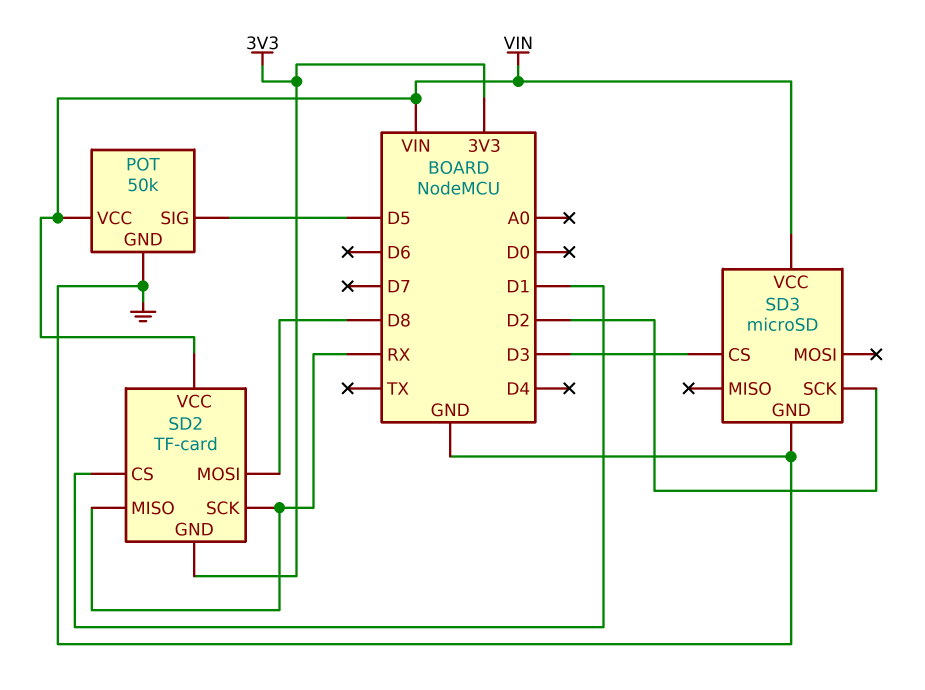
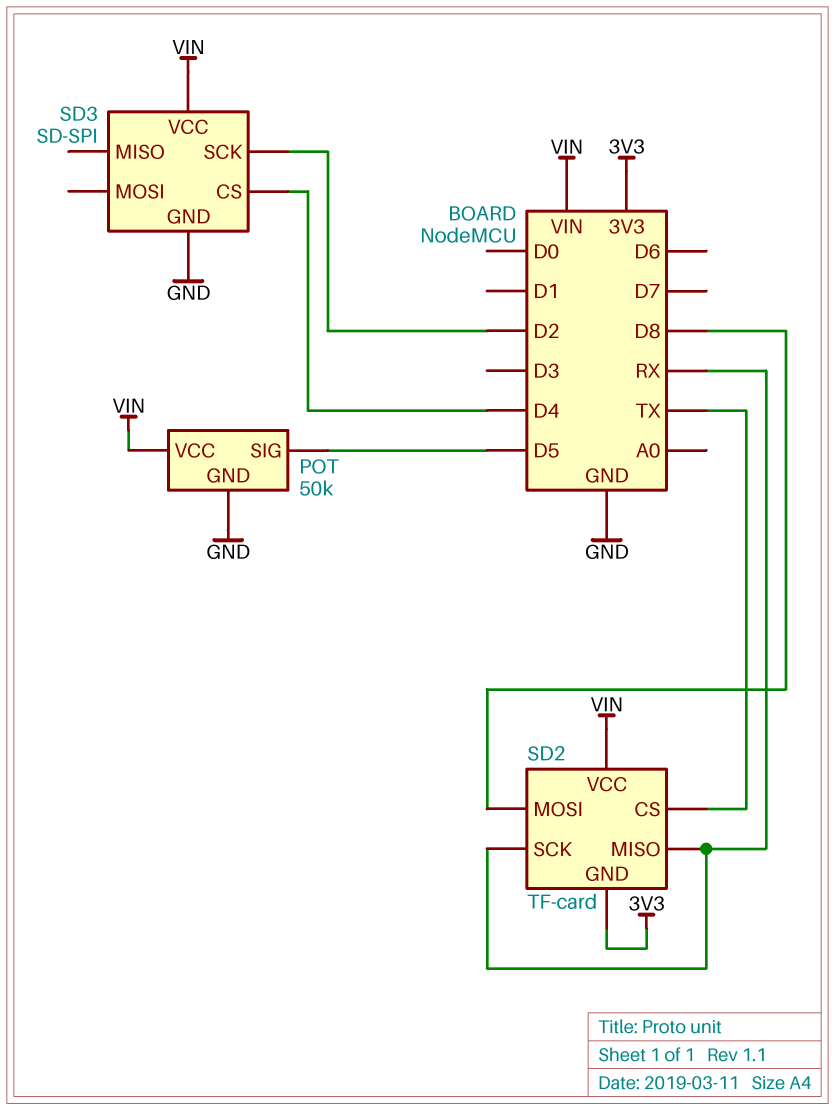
SD2 pin CS: D1 -> TX
SD3: microSD -> SD-SPI
SD3 pin CS: D3 -> D4

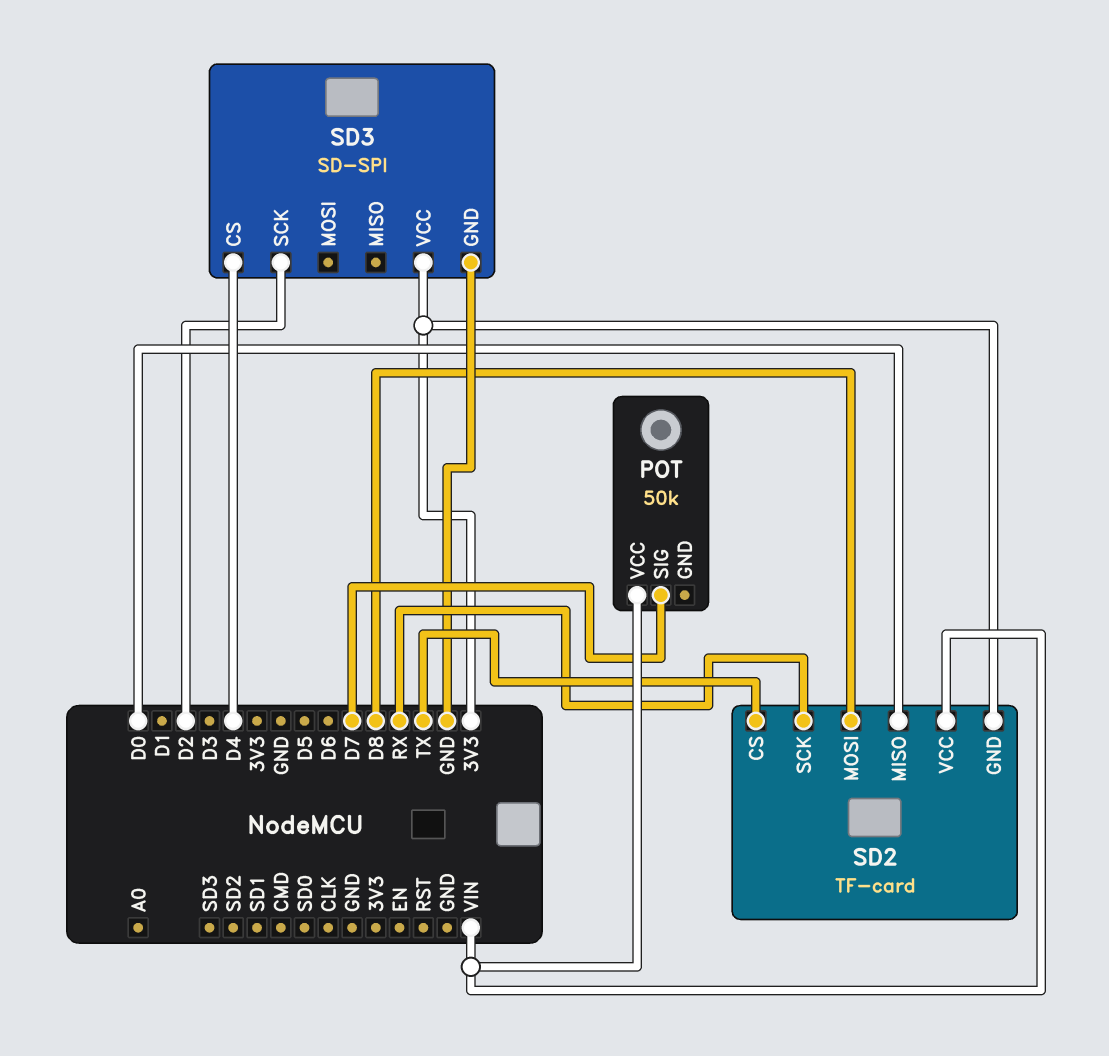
POT pin GND: GND -> none
POT pin SIG: D5 -> D7
SD2 pin MISO: RX -> D0
SD3 pin VCC: VIN -> 3V3

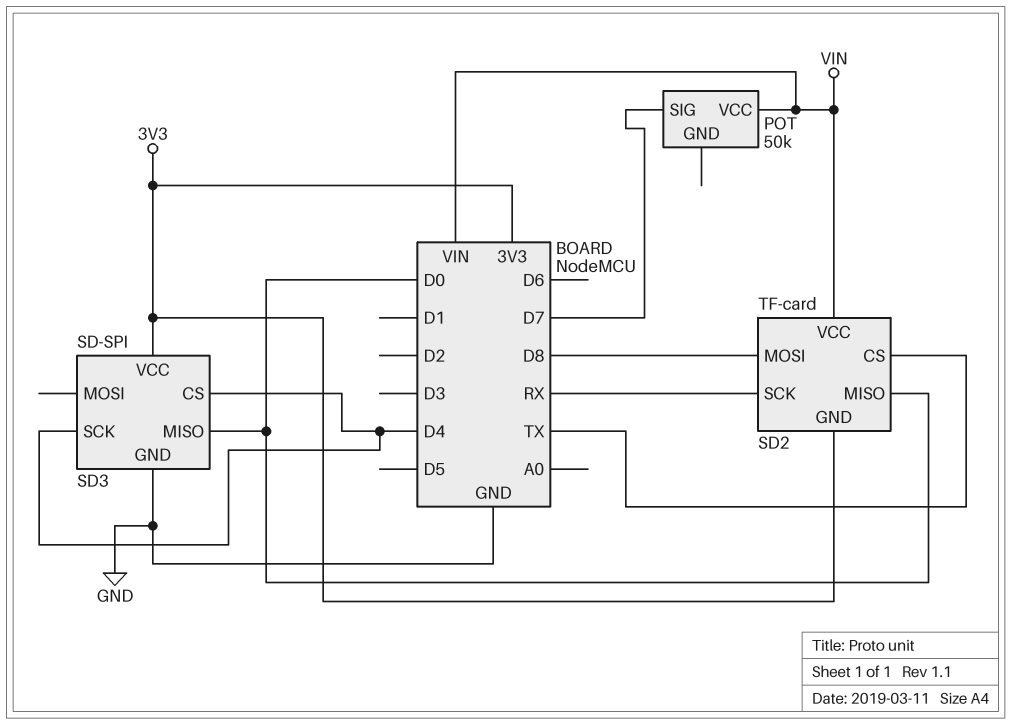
SD3 pin MISO: none -> D0
SD3 pin SCK: D2 -> D4

